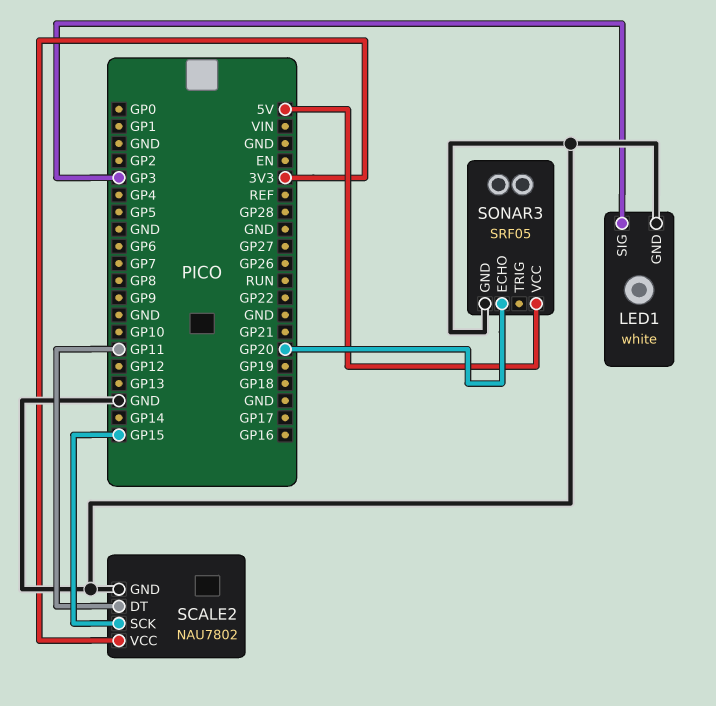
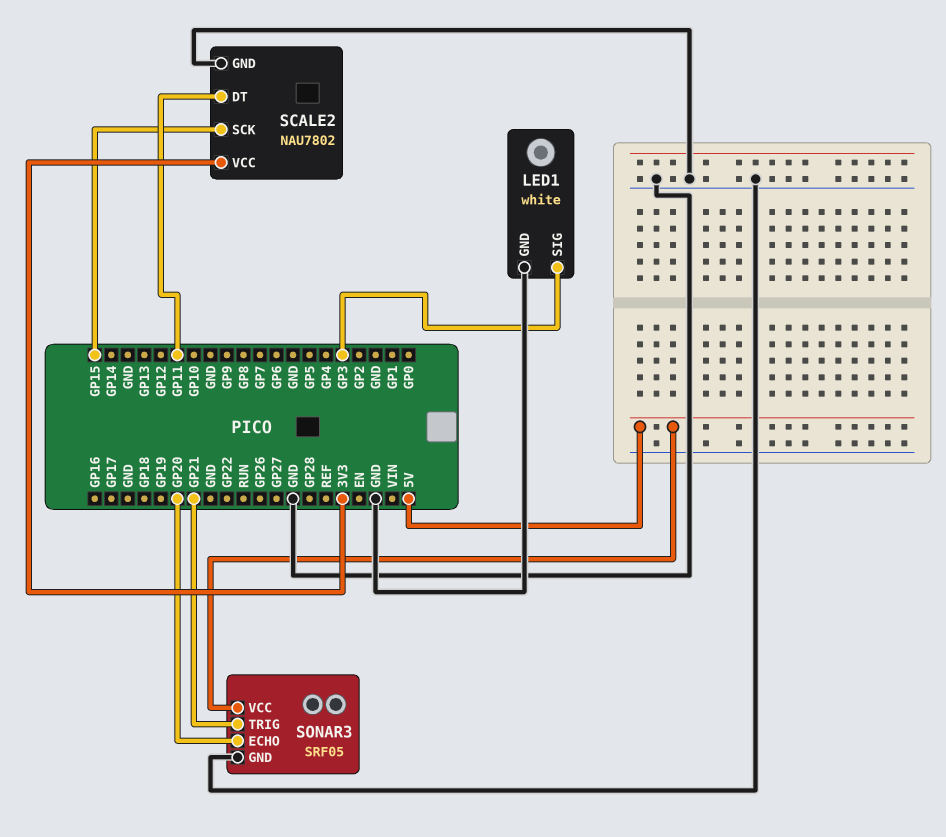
SONAR3 pin TRIG: none -> GP21

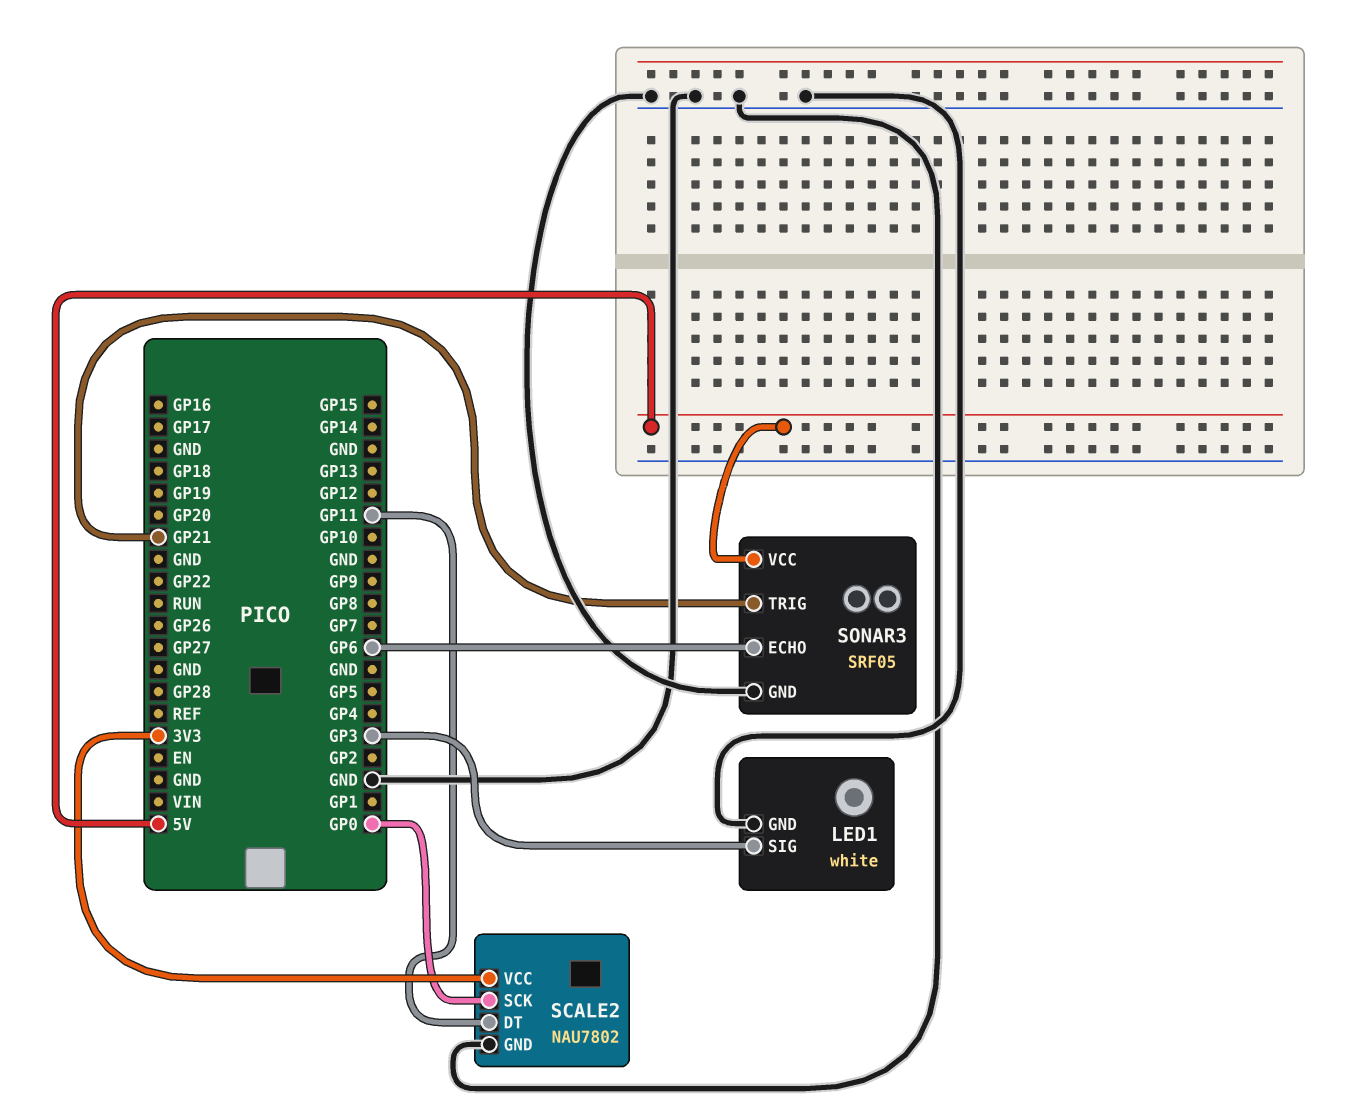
SCALE2 pin SCK: GP15 -> GP0
SONAR3 pin ECHO: GP20 -> GP6

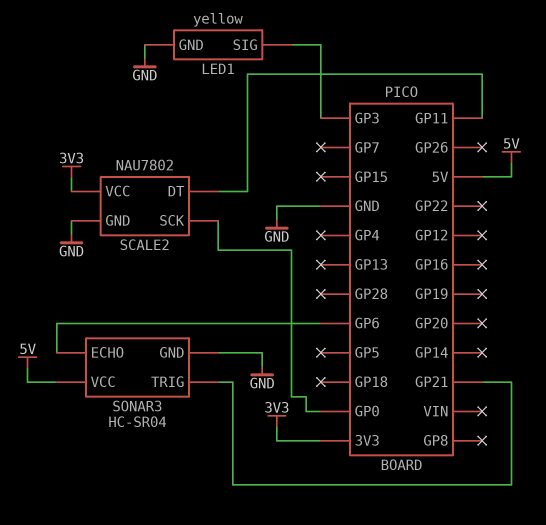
LED1: white -> yellow
SONAR3: SRF05 -> HC-SR04

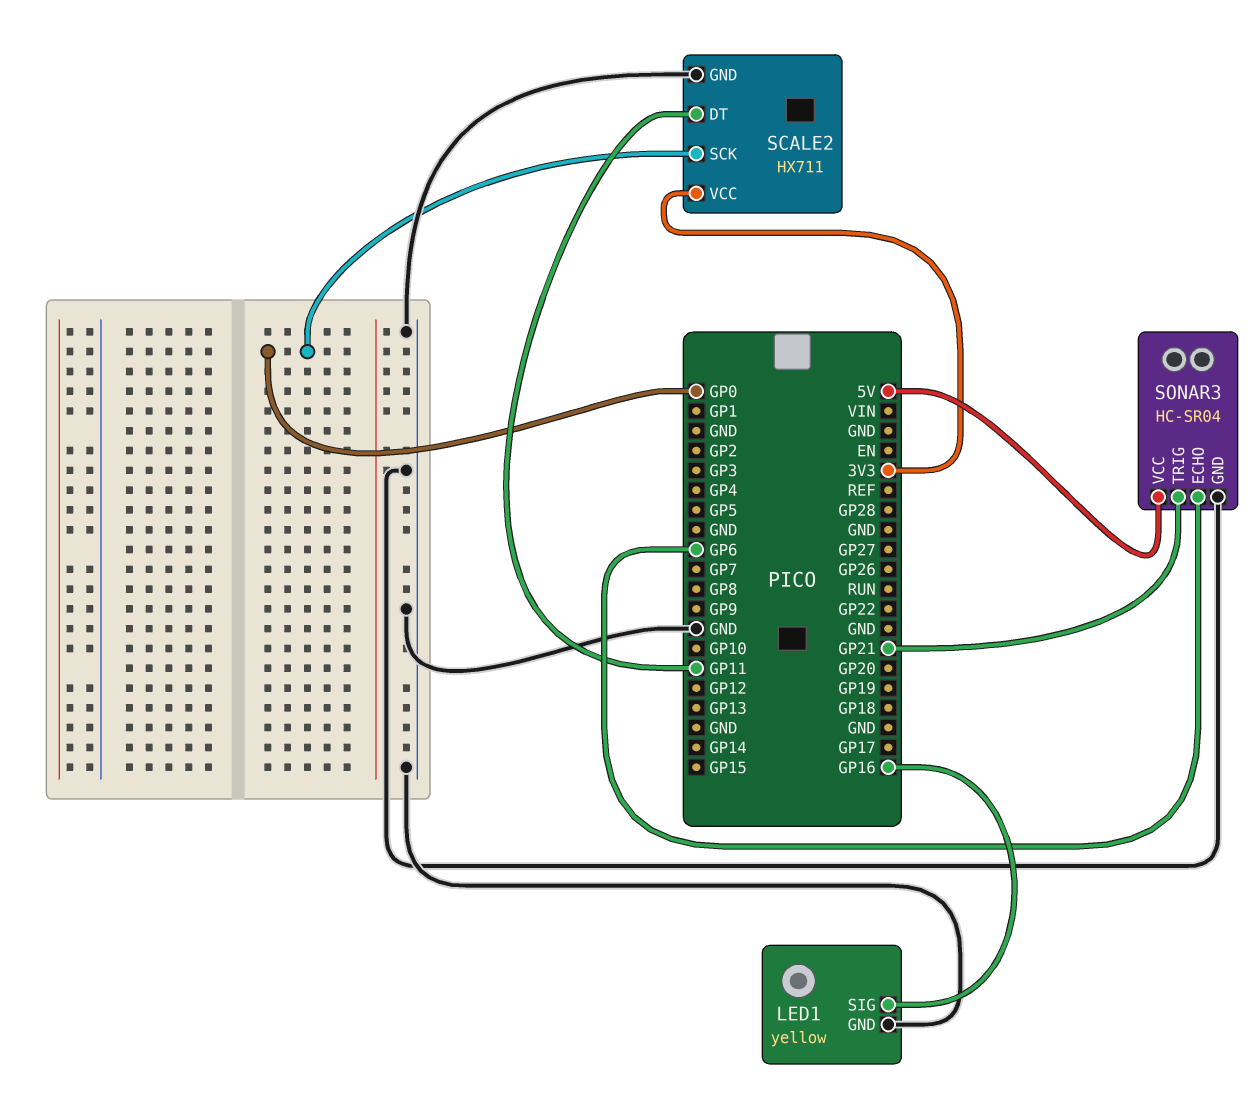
LED1 pin SIG: GP3 -> GP16
SCALE2: NAU7802 -> HX711

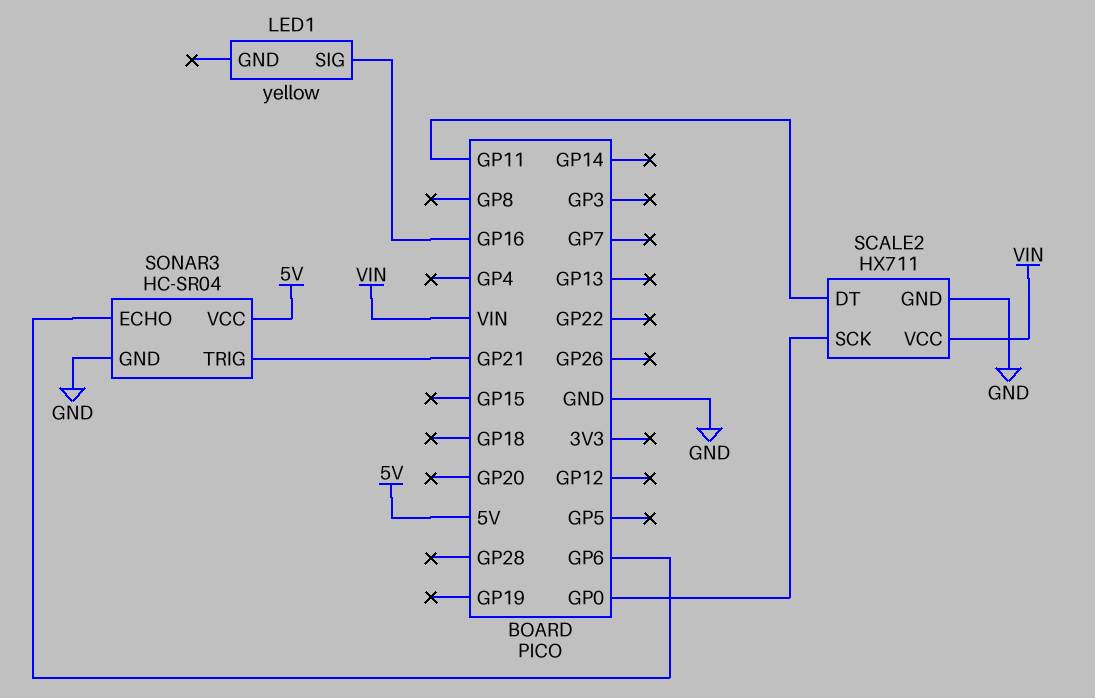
LED1 pin GND: GND -> none
SCALE2 pin VCC: 3V3 -> VIN

